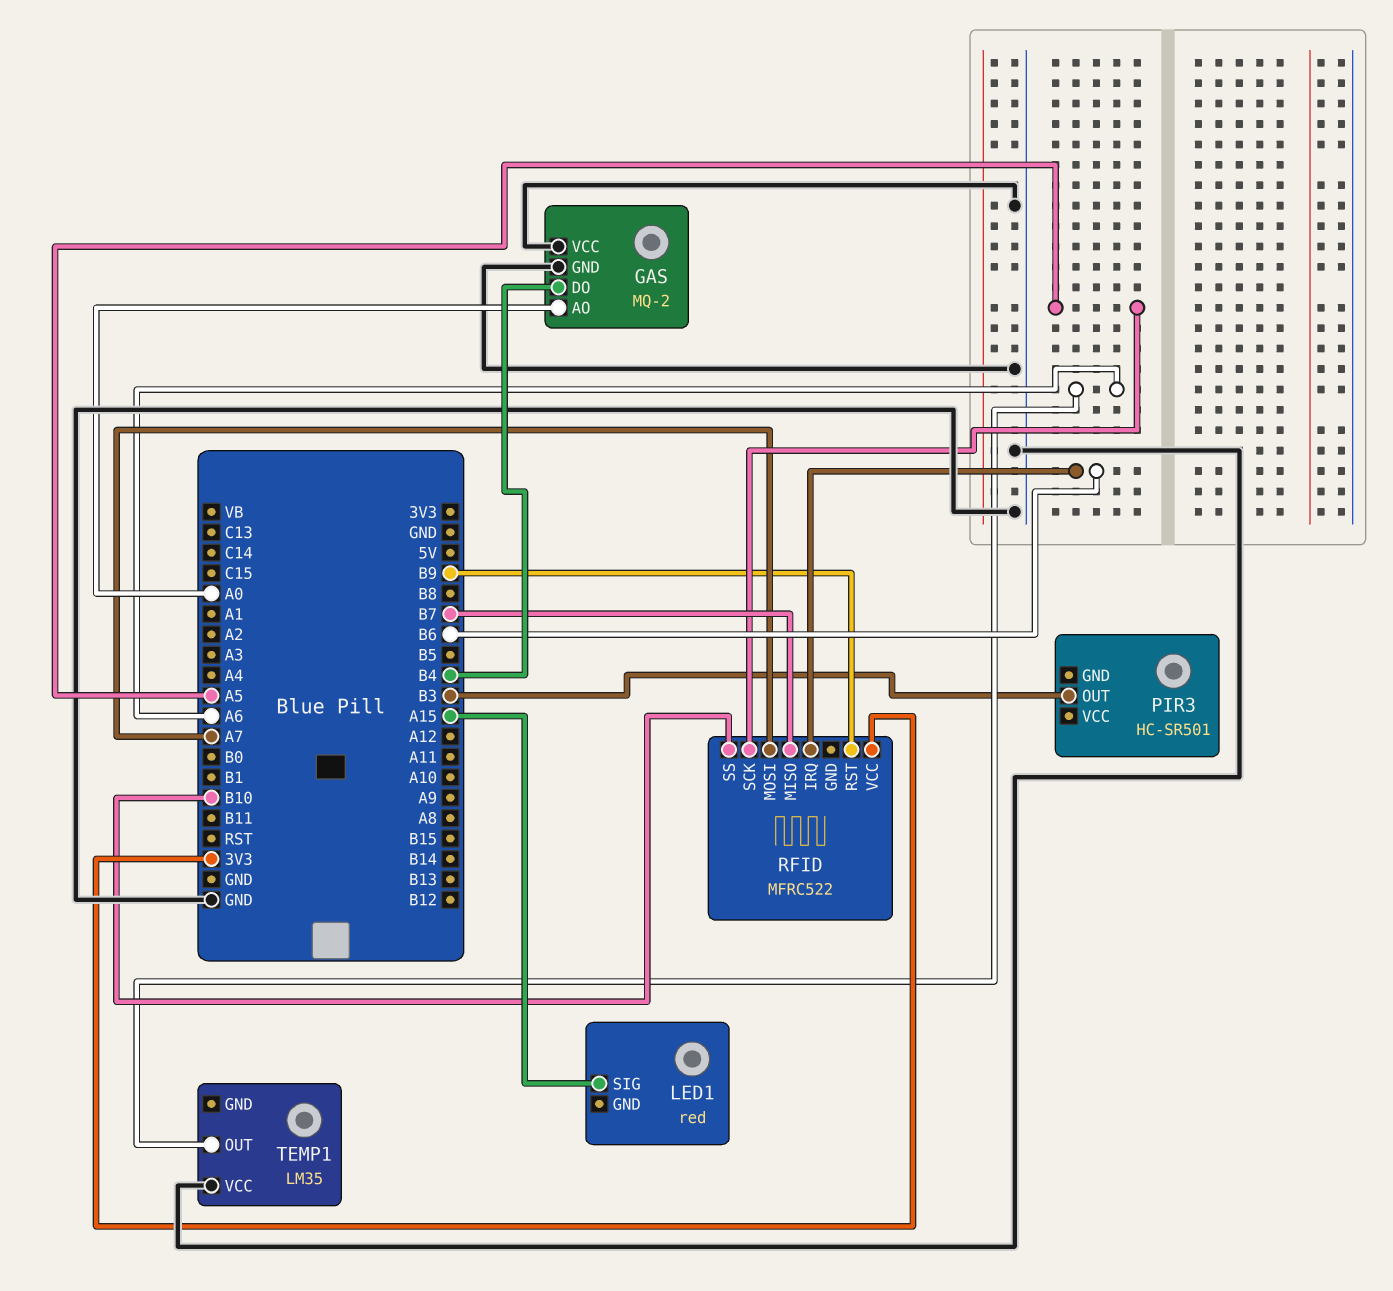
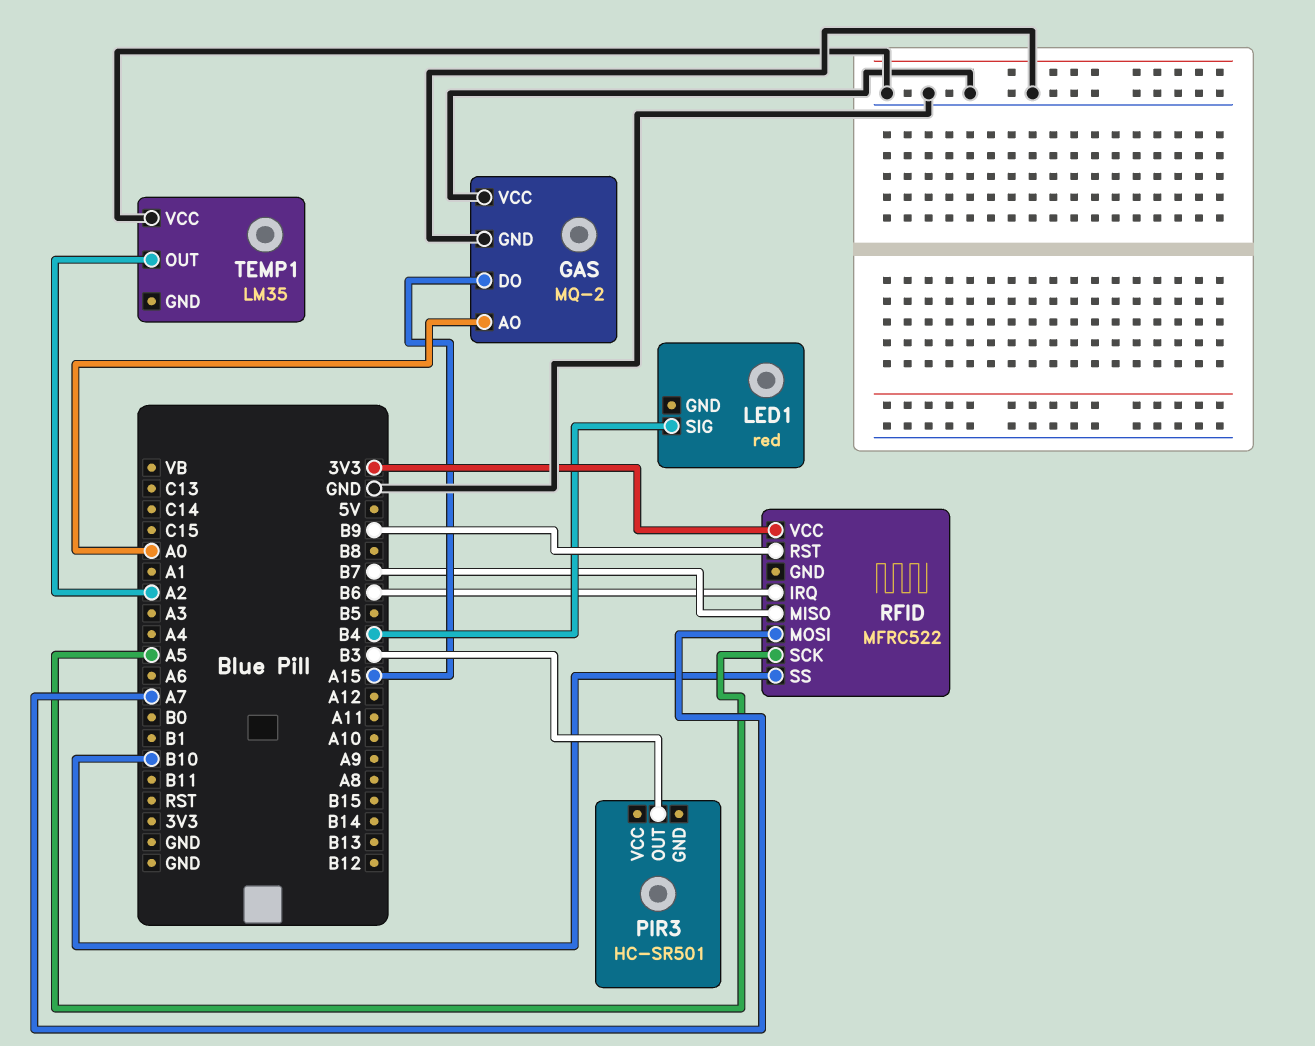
GAS pin DO: B4 -> A15
LED1 pin SIG: A15 -> B4
TEMP1 pin OUT: A6 -> A2

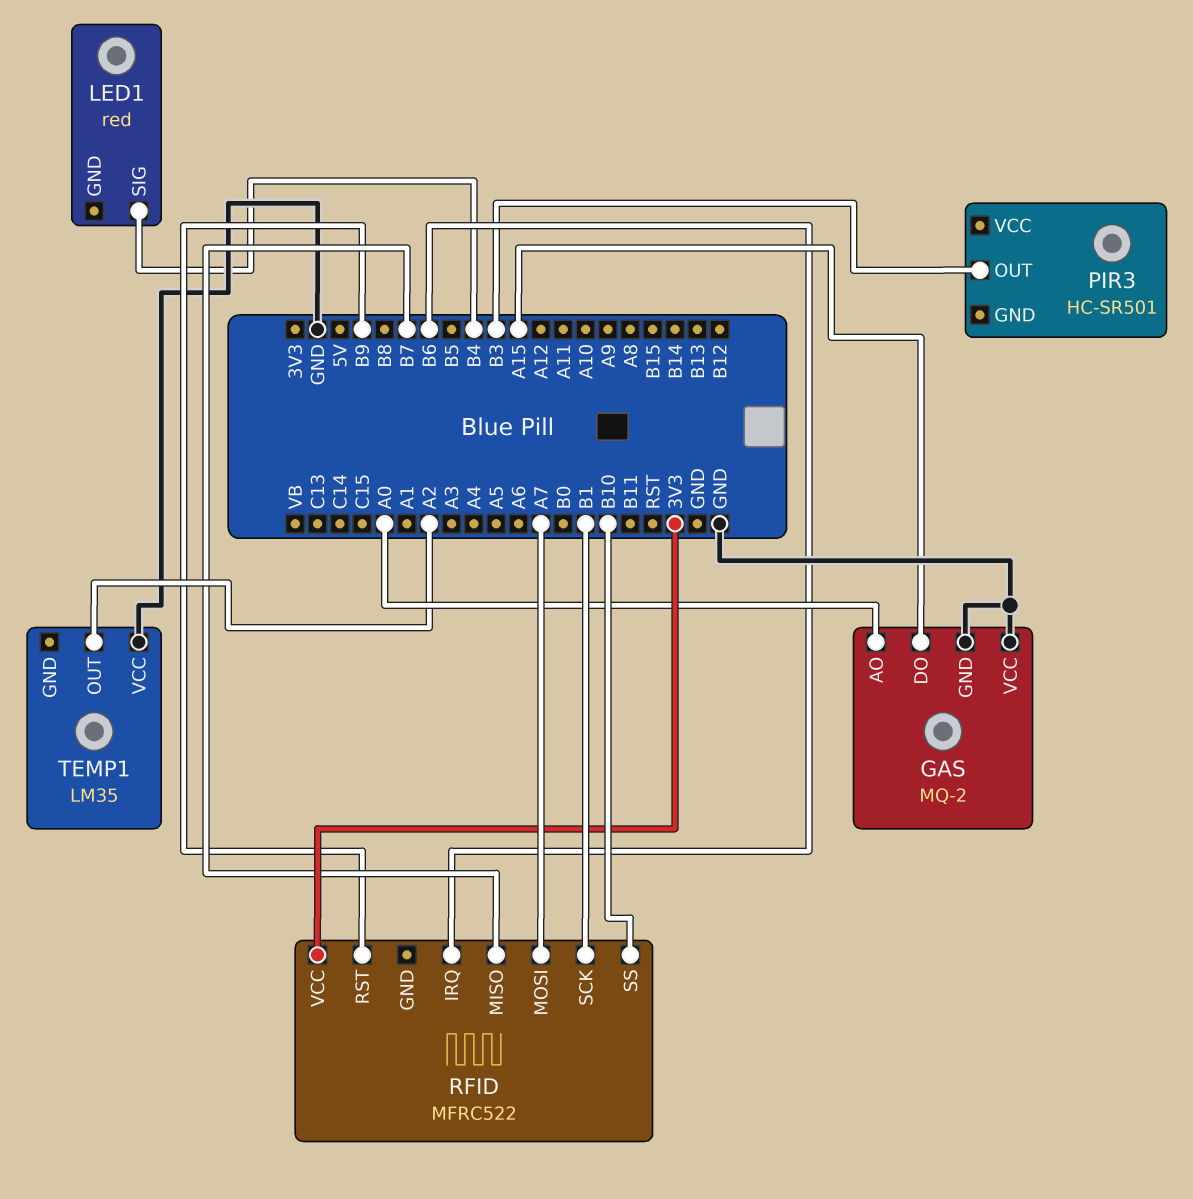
RFID pin SCK: A5 -> B1

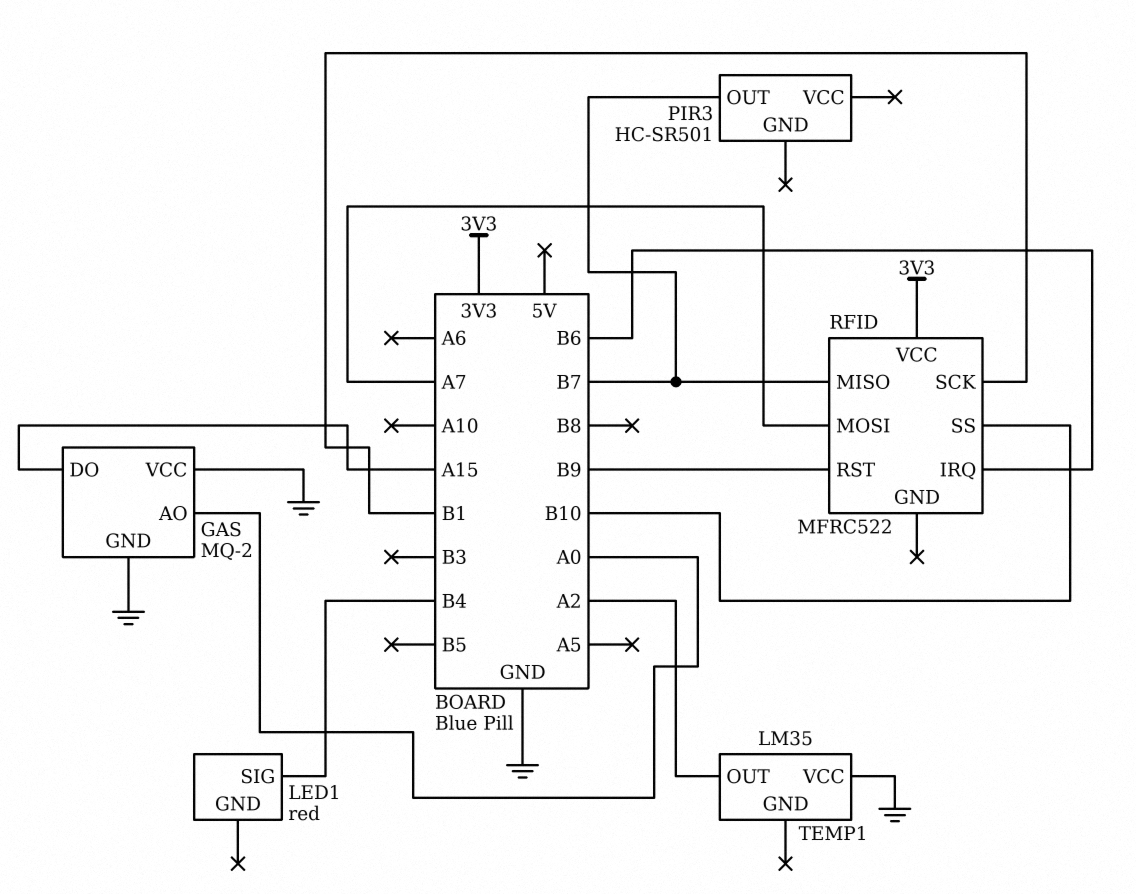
PIR3 pin OUT: B3 -> B7

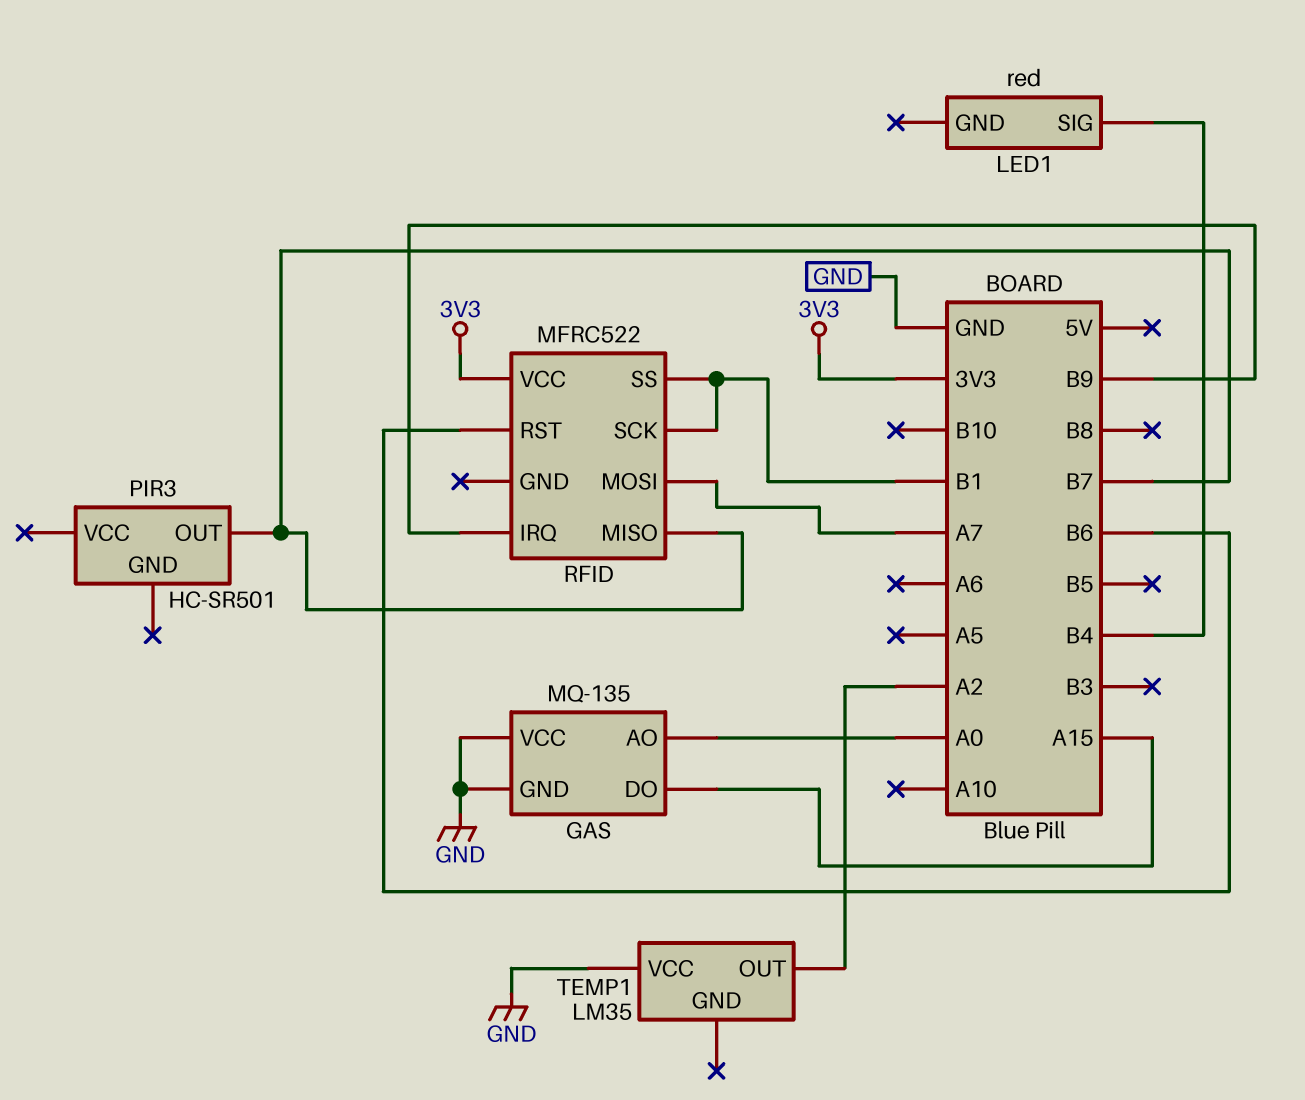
GAS: MQ-2 -> MQ-135
RFID pin IRQ: B6 -> B9
RFID pin RST: B9 -> B6
RFID pin SS: B10 -> B1

